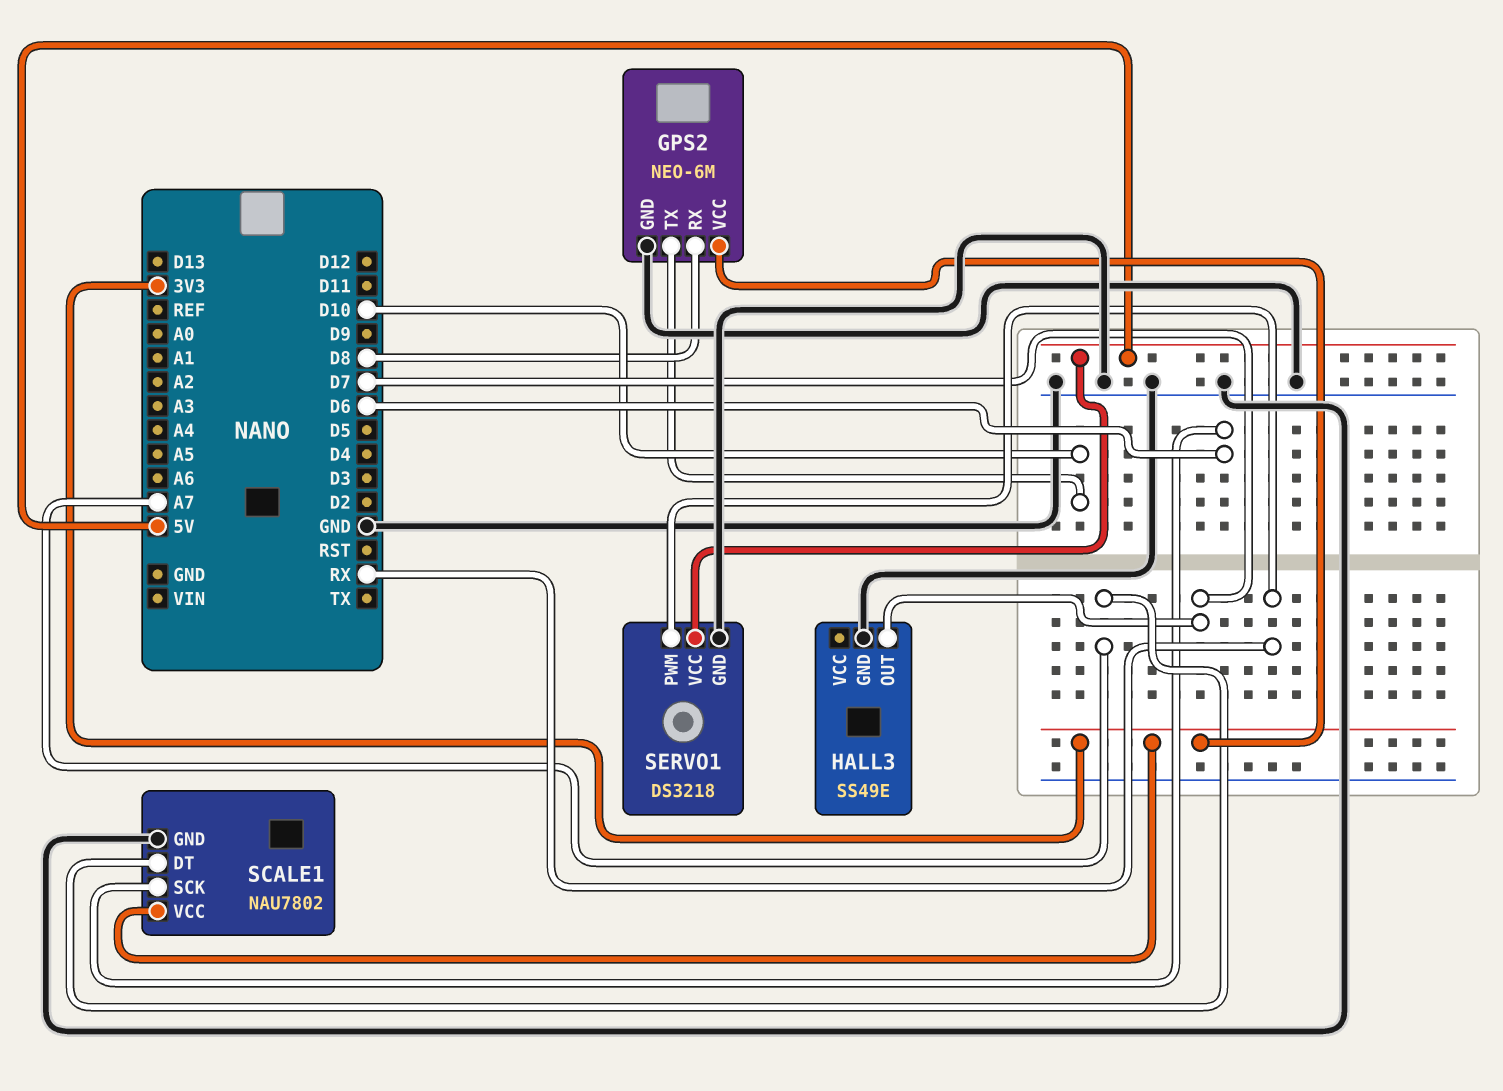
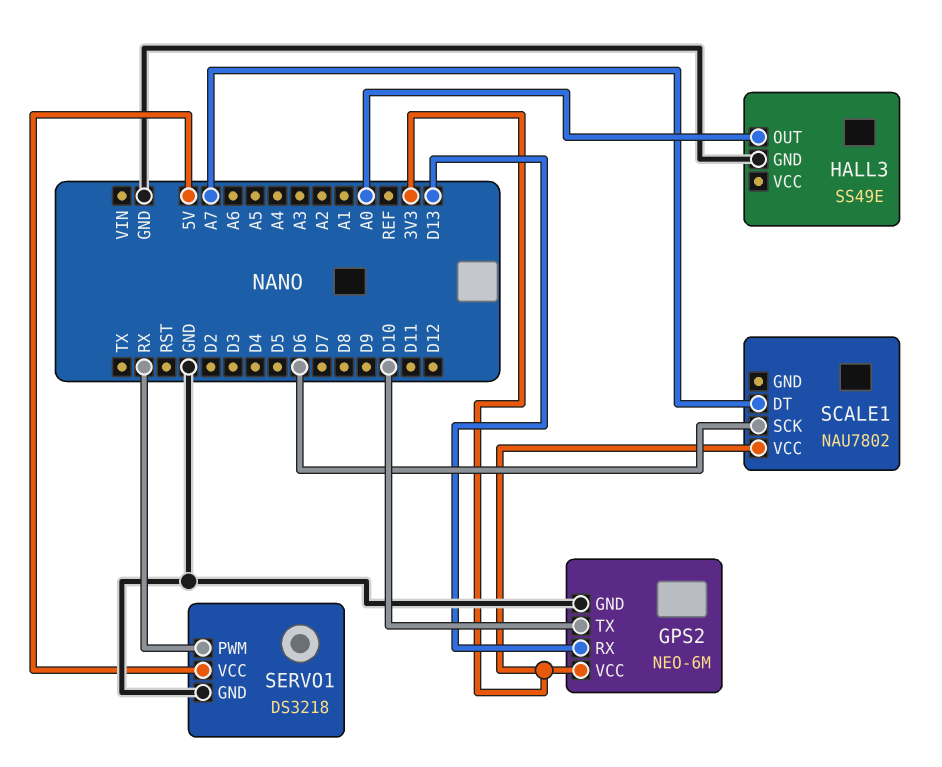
GPS2 pin RX: D8 -> D13
HALL3 pin OUT: D7 -> A0
SCALE1 pin GND: GND -> none

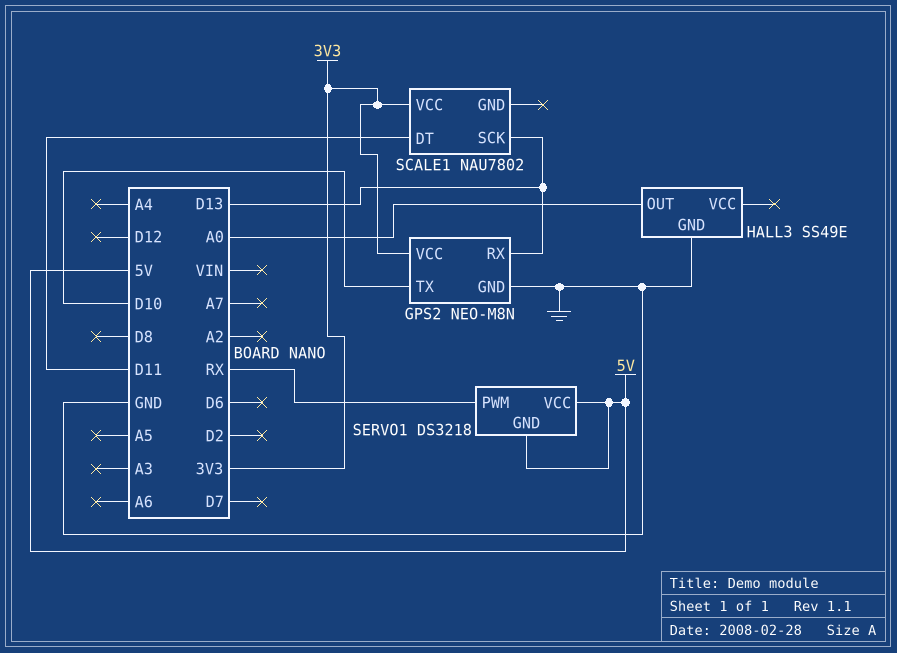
GPS2: NEO-6M -> NEO-M8N
SCALE1 pin DT: A7 -> D11
SCALE1 pin SCK: D6 -> D13
SERVO1 pin GND: GND -> 5V

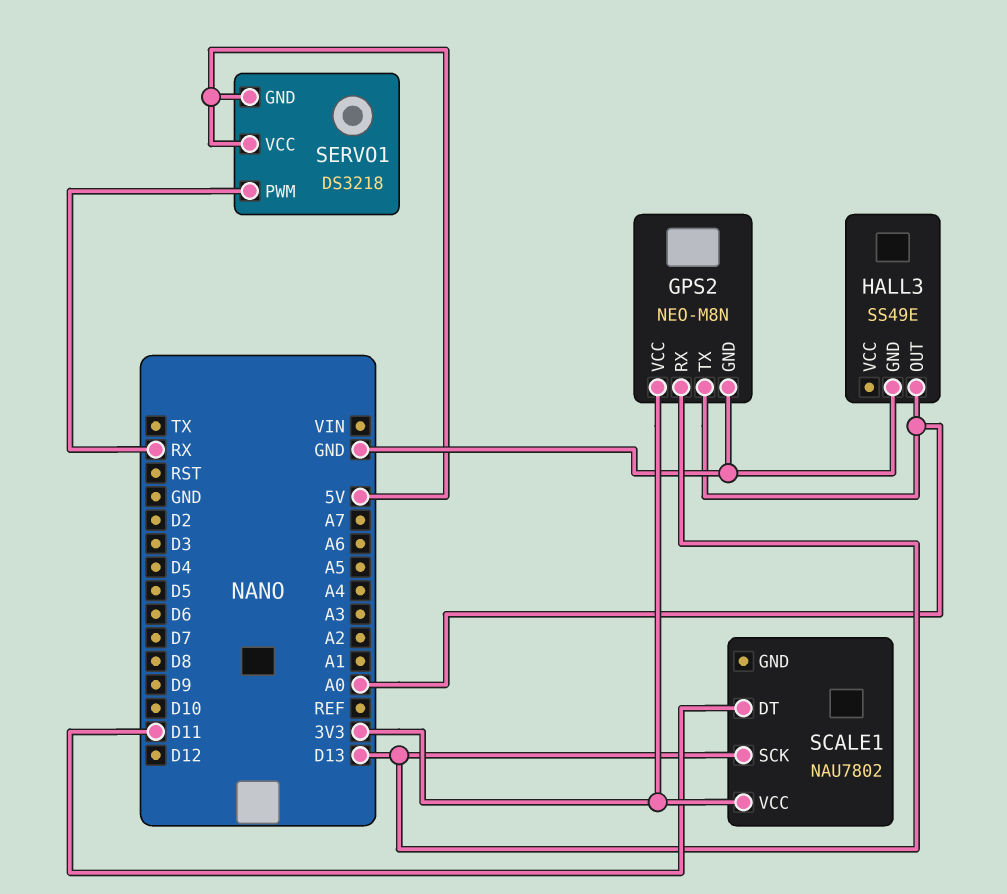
GPS2 pin TX: D10 -> A0

